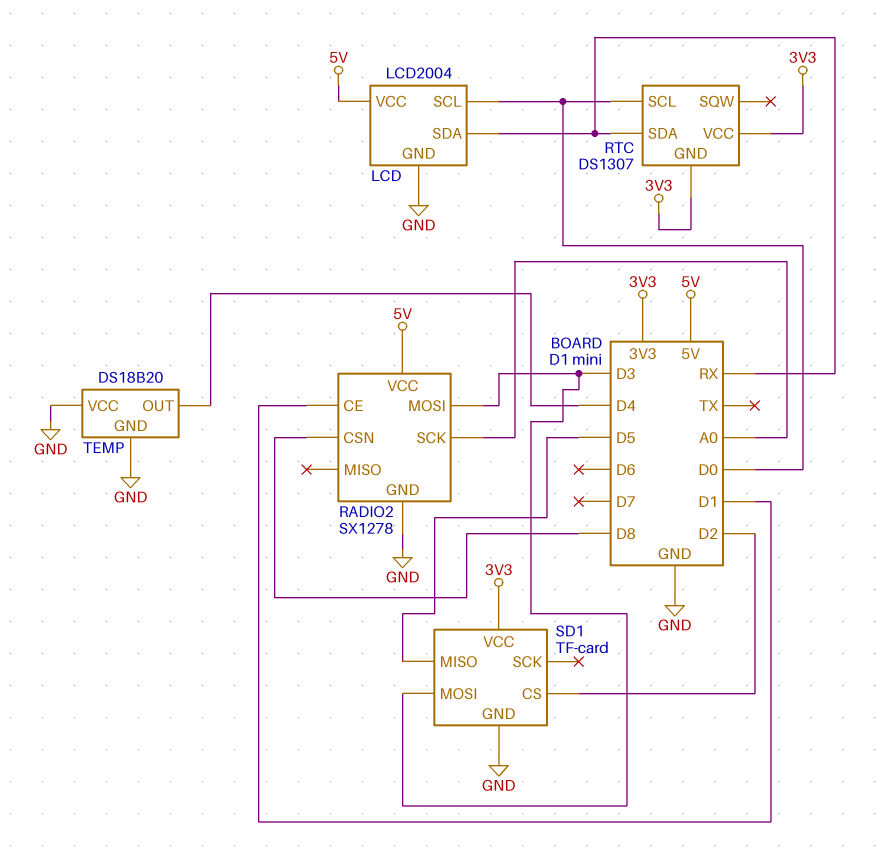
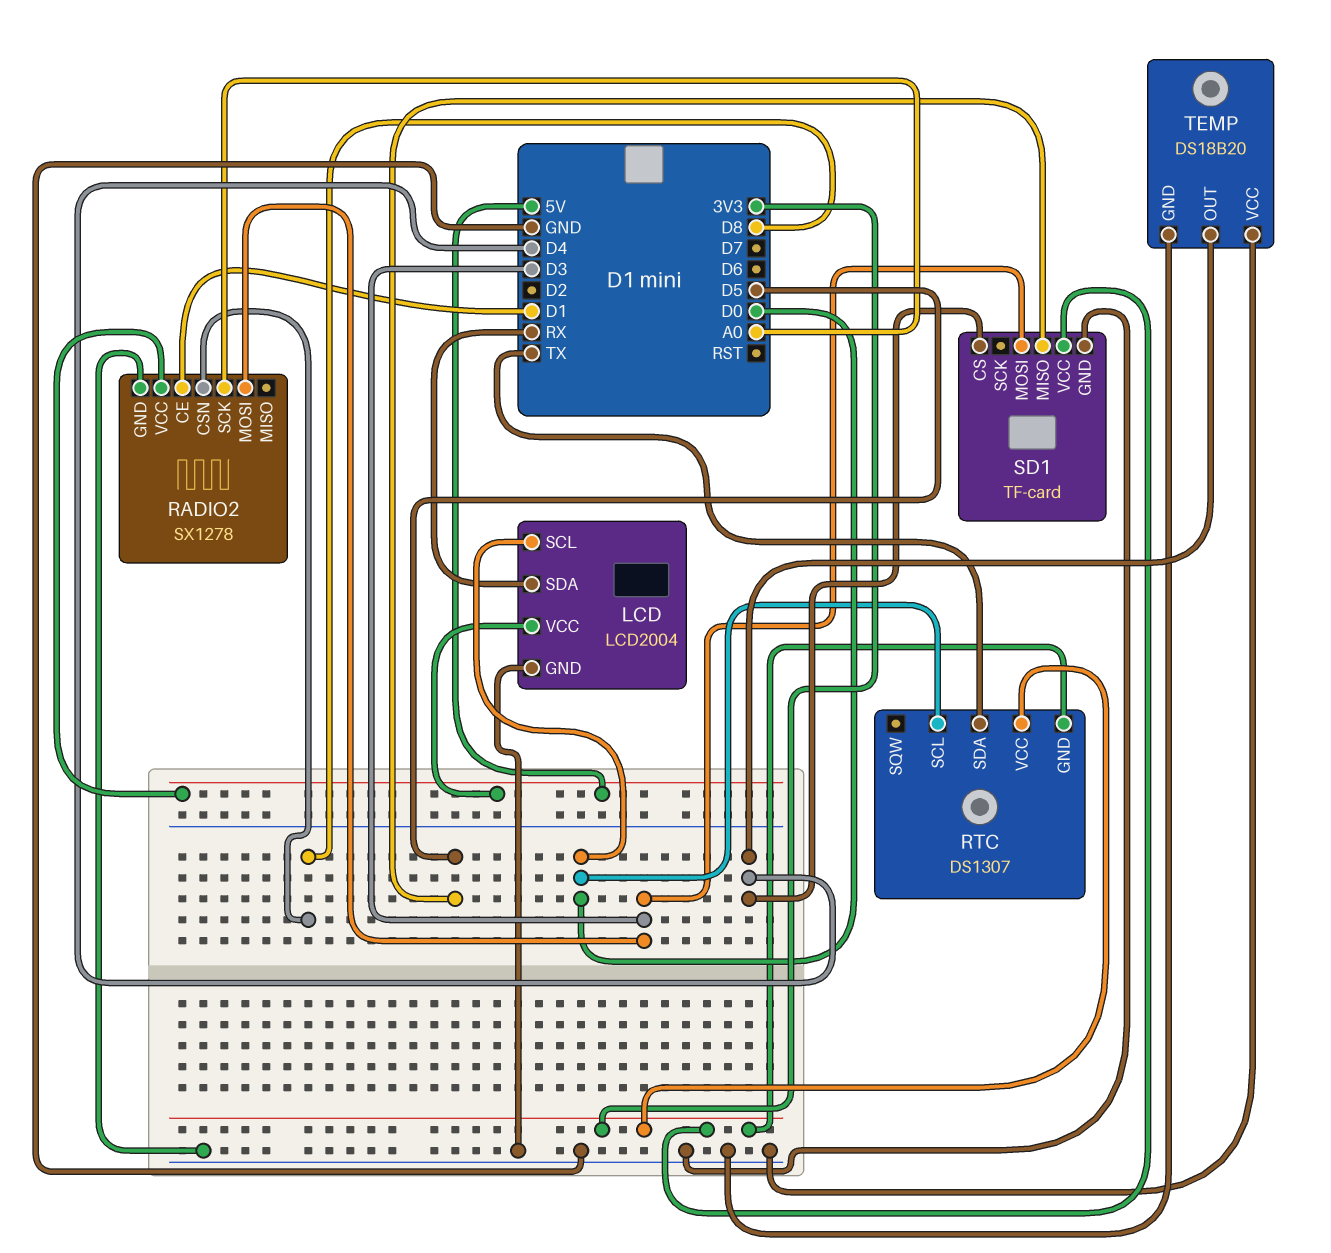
RTC pin SDA: RX -> TX
SD1 pin CS: D2 -> D4

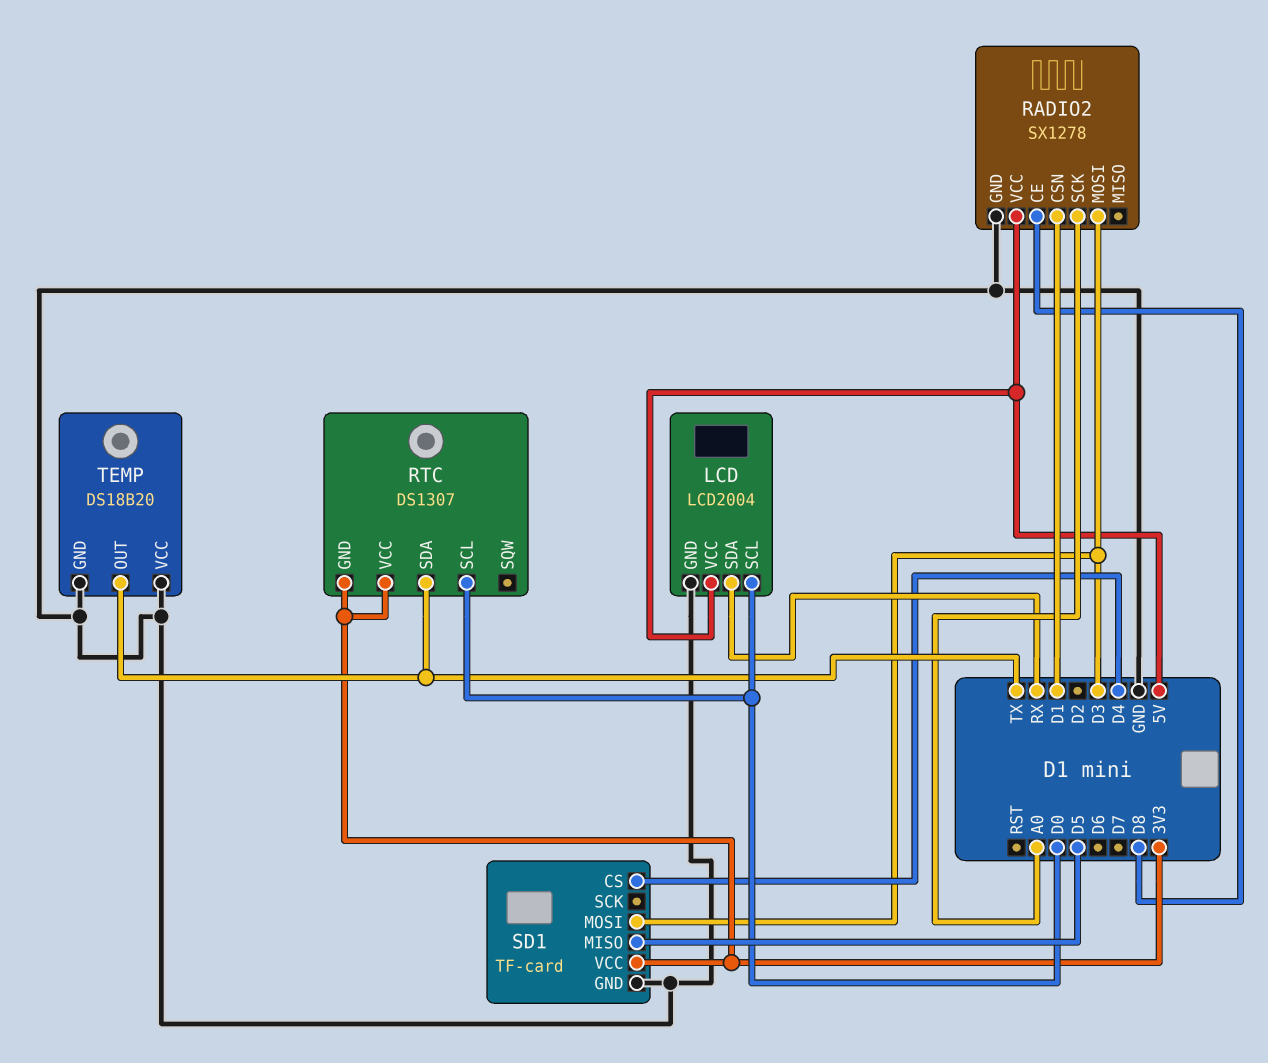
RADIO2 pin CE: D1 -> D8
RADIO2 pin CSN: D8 -> D1
TEMP pin OUT: D4 -> TX

